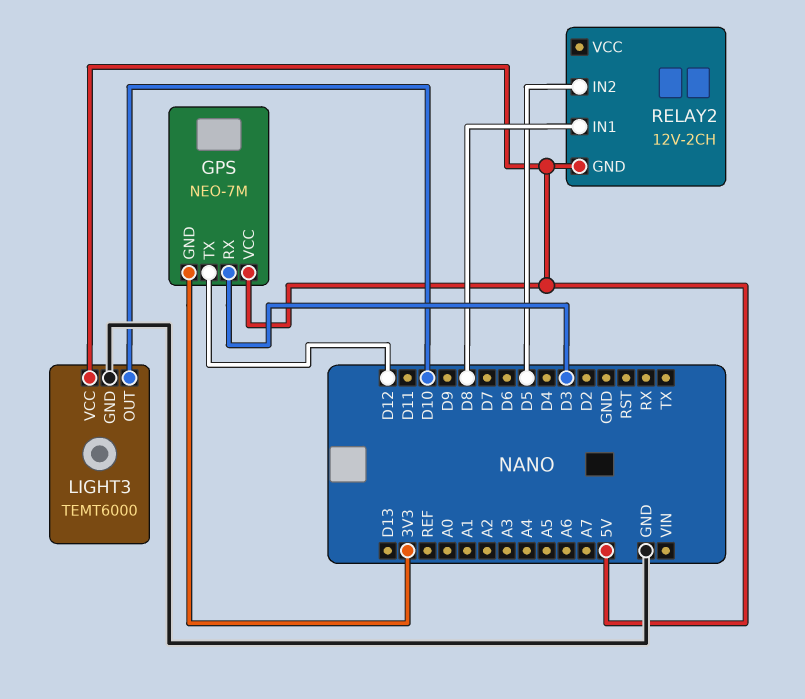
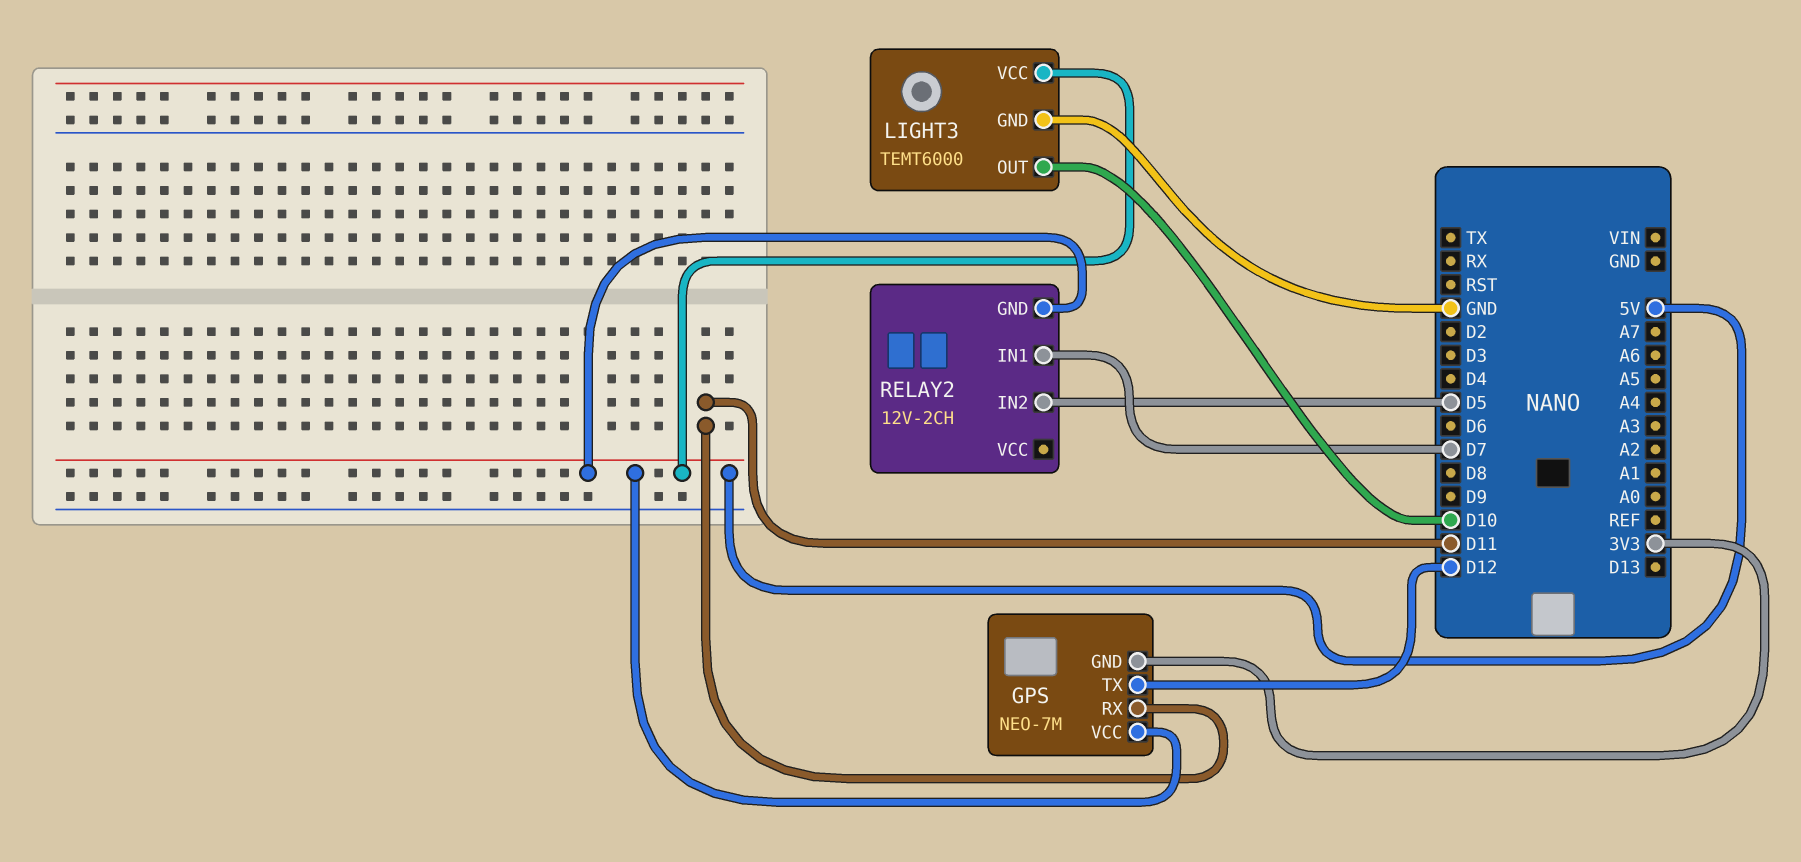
GPS pin RX: D3 -> D11
RELAY2 pin IN1: D8 -> D7

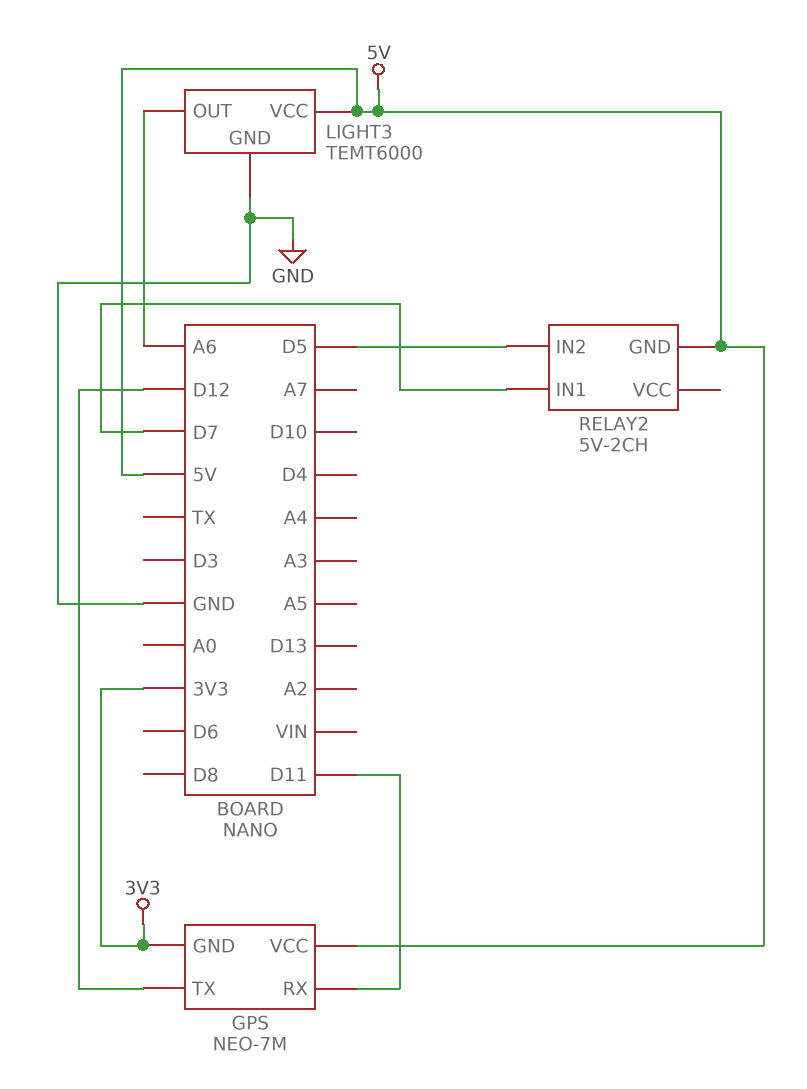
LIGHT3 pin OUT: D10 -> A6
RELAY2: 12V-2CH -> 5V-2CH

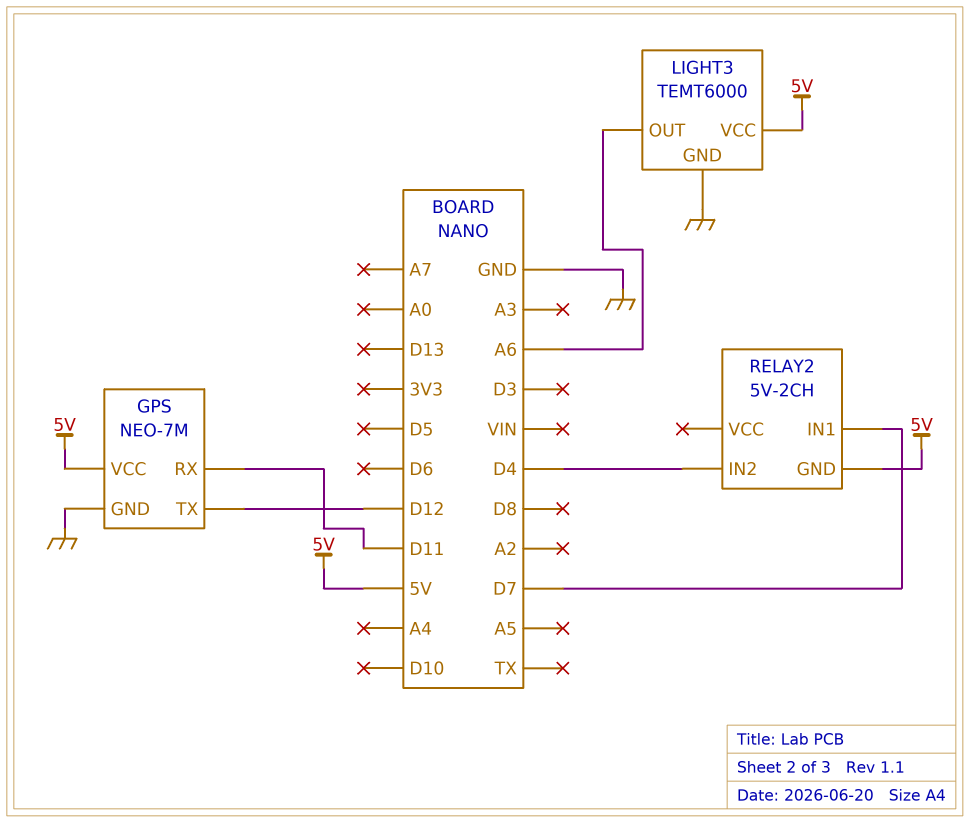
GPS pin GND: 3V3 -> GND
RELAY2 pin IN2: D5 -> D4

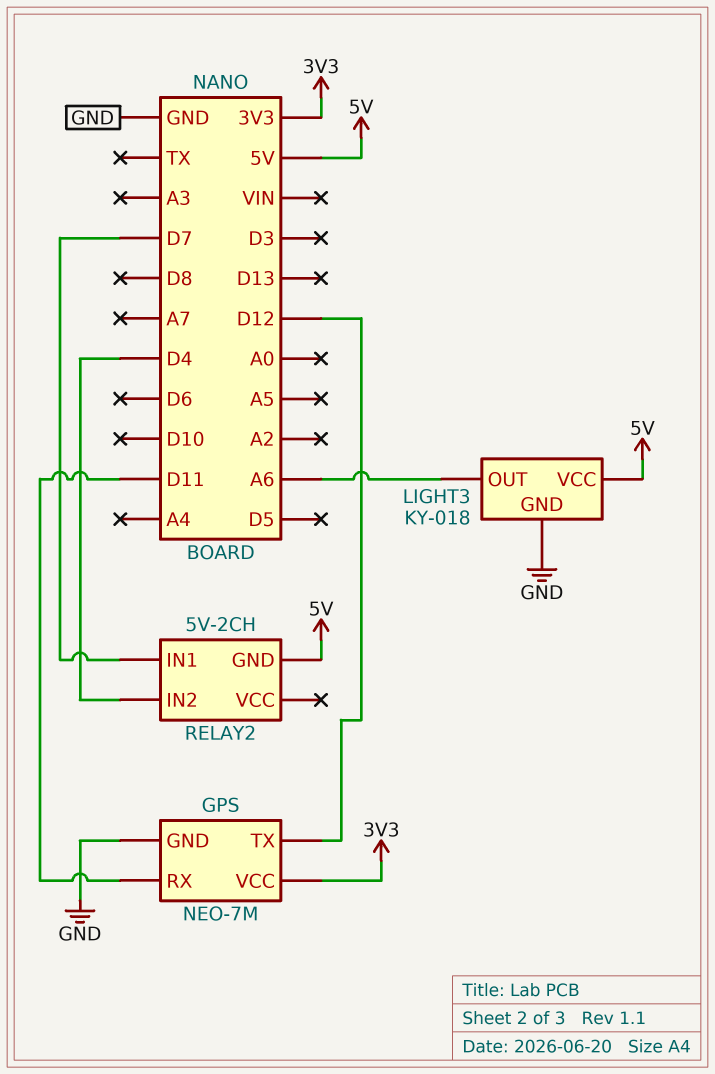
GPS pin VCC: 5V -> 3V3
LIGHT3: TEMT6000 -> KY-018

